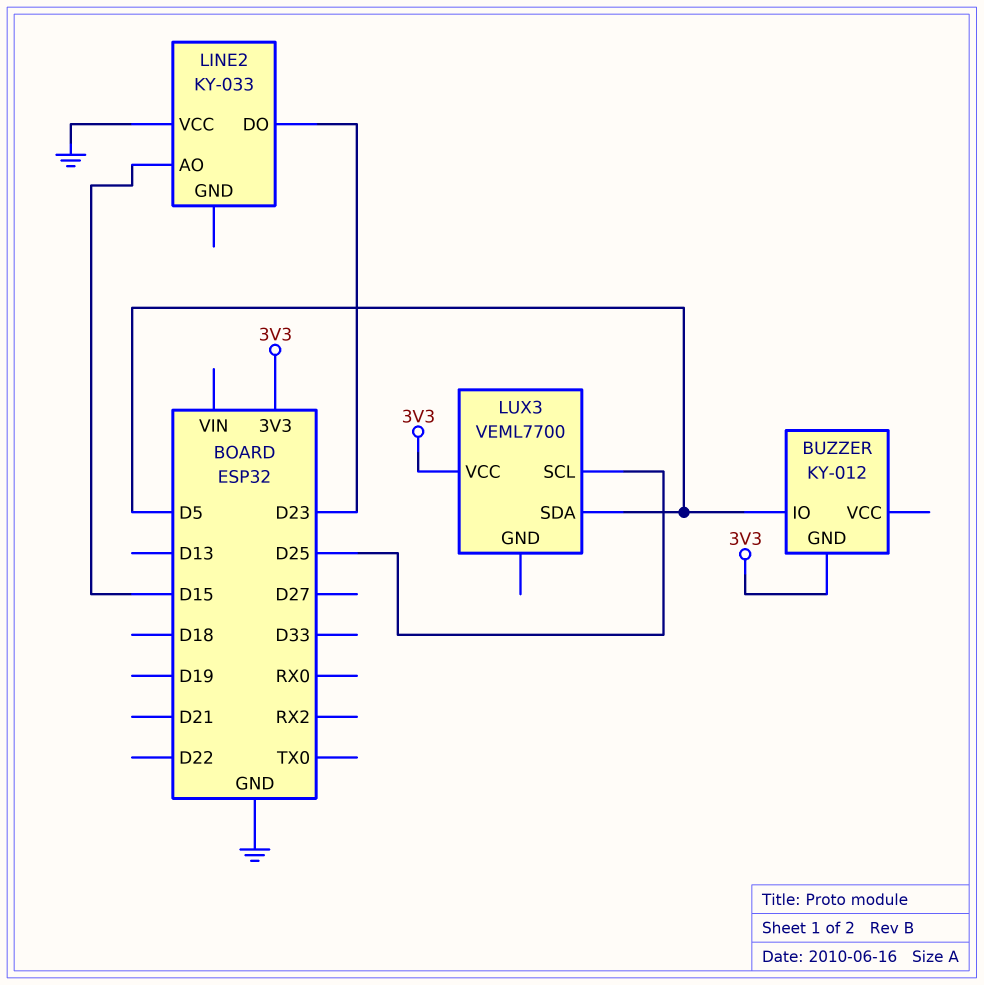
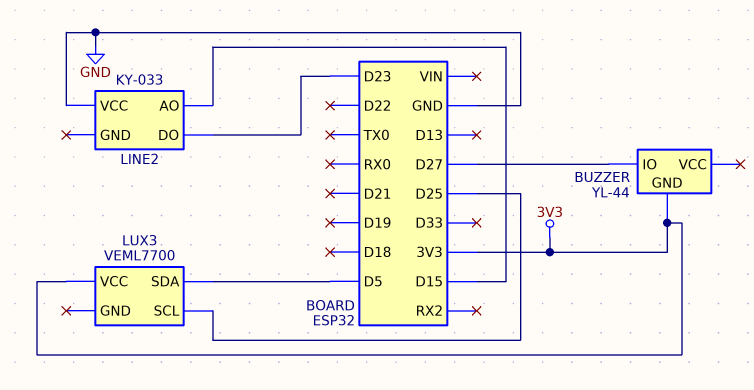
BUZZER: KY-012 -> YL-44
BUZZER pin IO: D5 -> D27

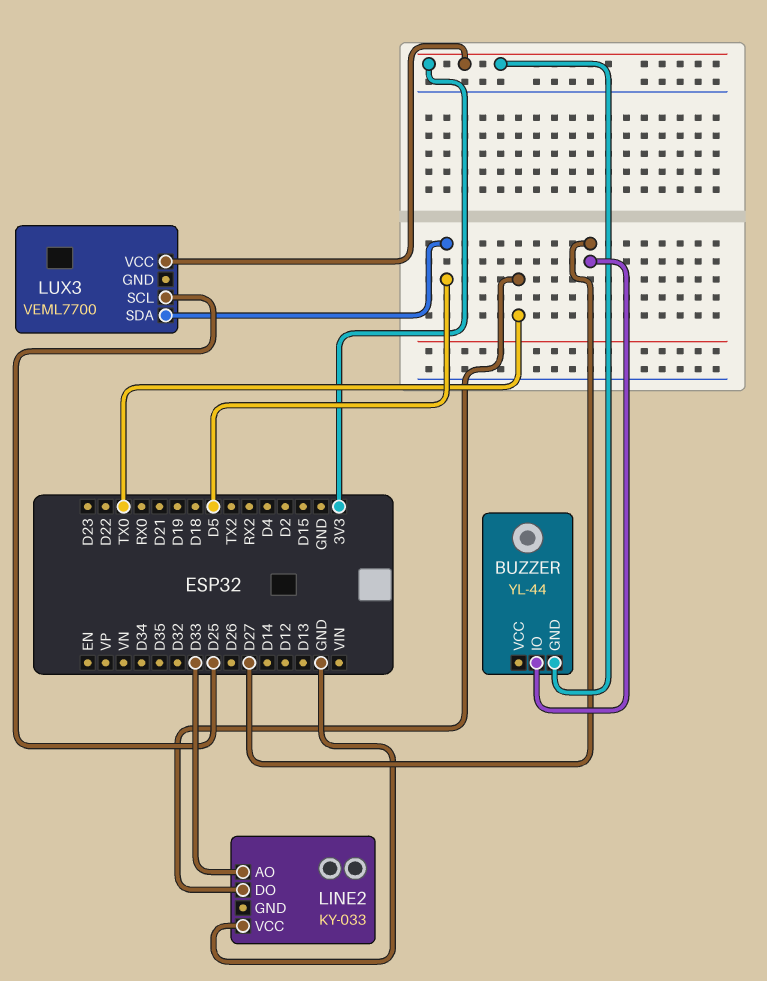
LINE2 pin AO: D15 -> D33
LINE2 pin DO: D23 -> TX0

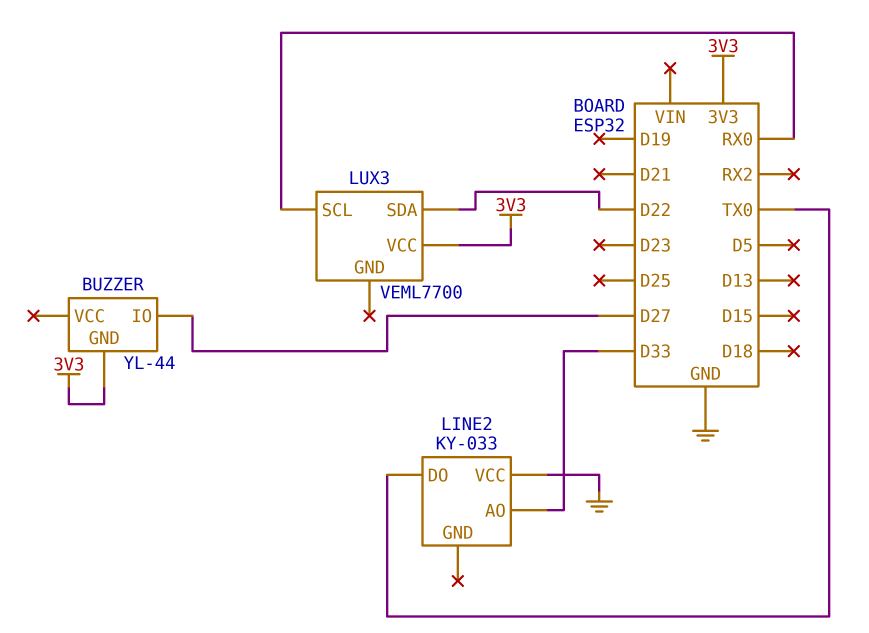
LUX3 pin SCL: D25 -> RX0
LUX3 pin SDA: D5 -> D22

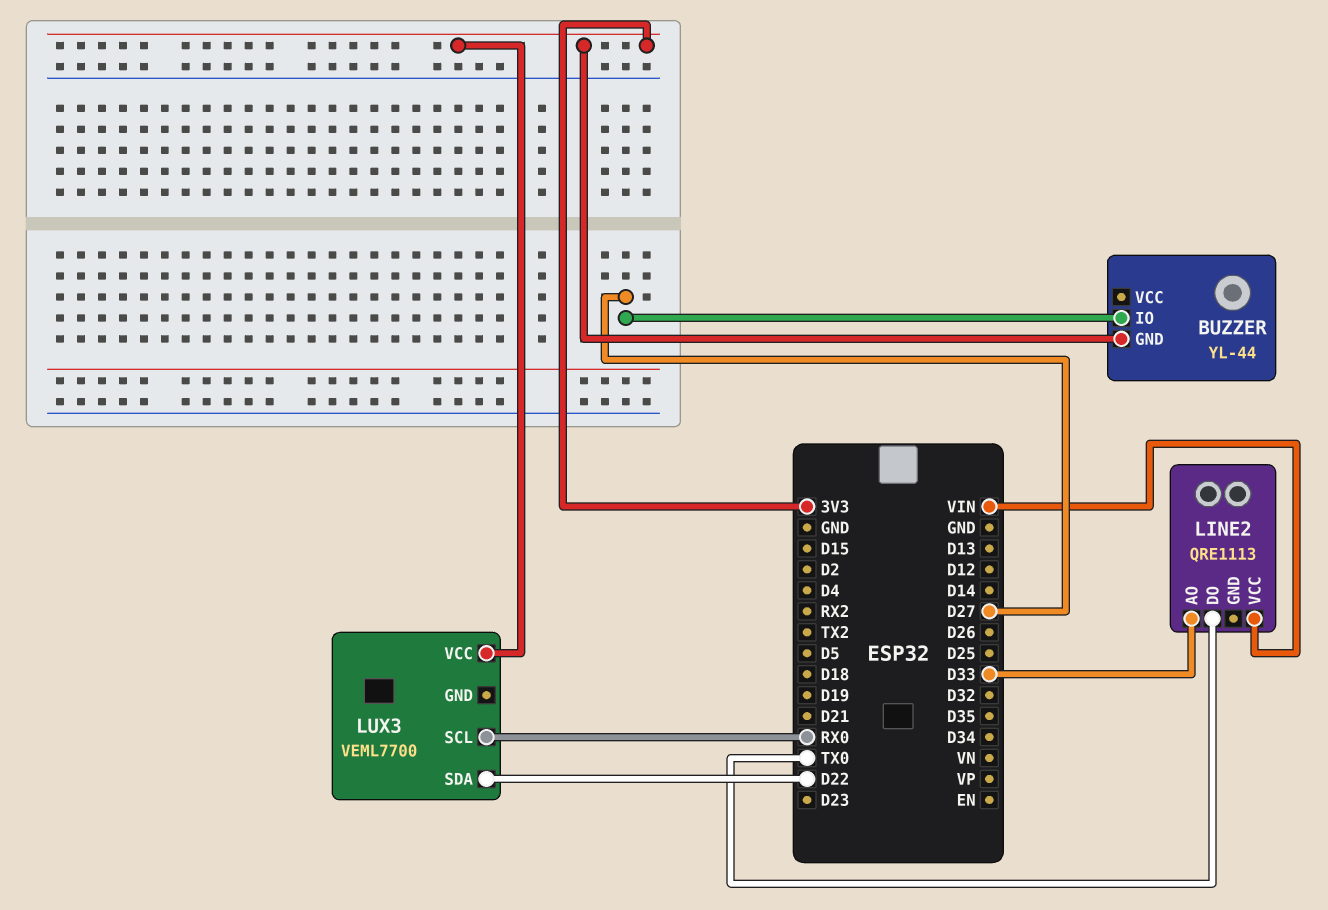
LINE2: KY-033 -> QRE1113
LINE2 pin VCC: GND -> VIN

